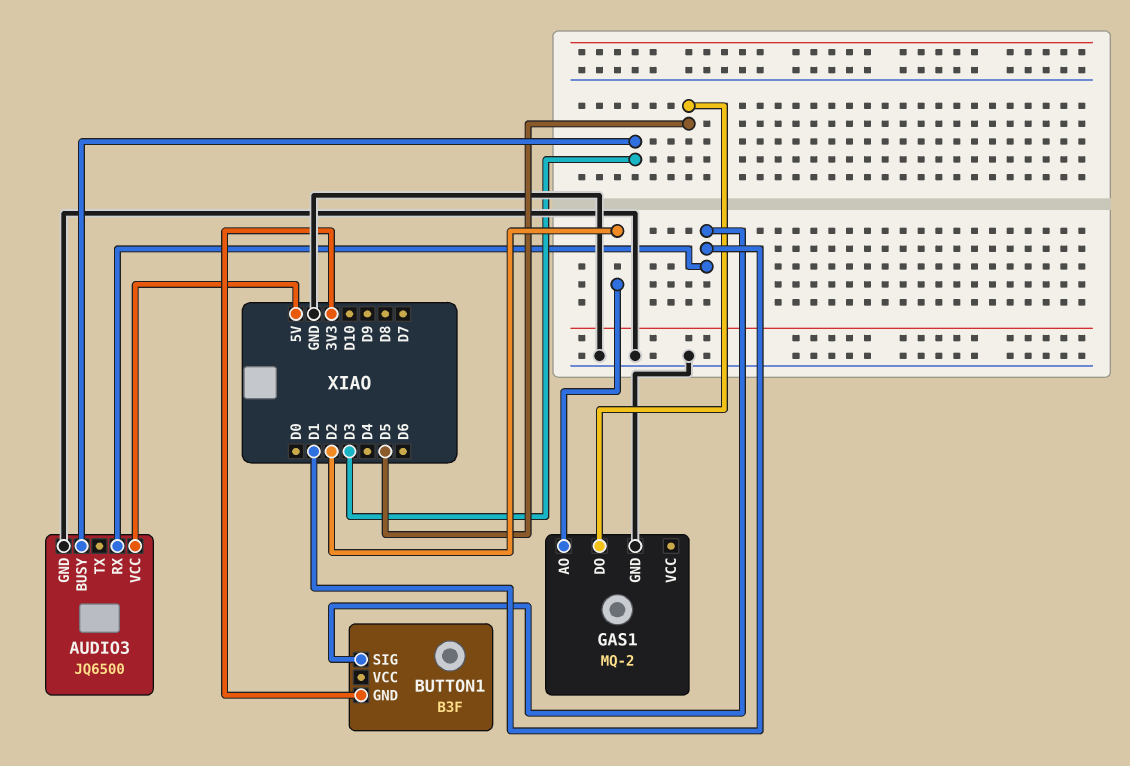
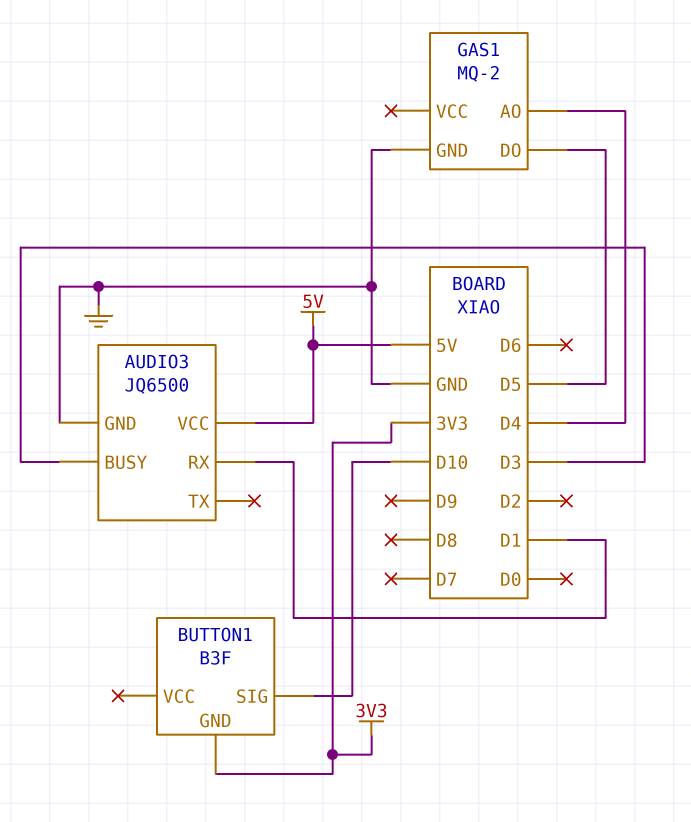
BUTTON1 pin SIG: D1 -> D10
GAS1 pin AO: D2 -> D4

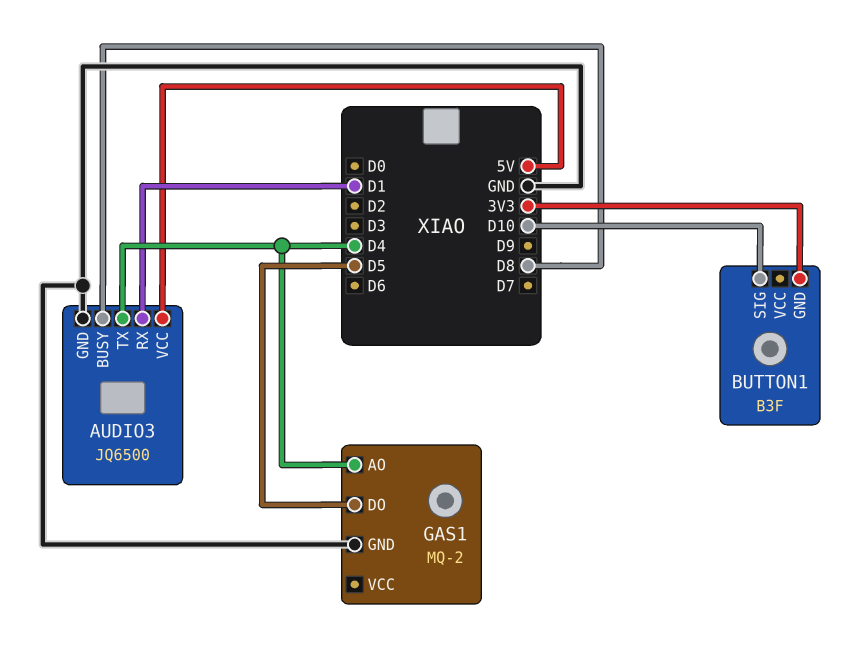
AUDIO3 pin BUSY: D3 -> D8
AUDIO3 pin TX: none -> D4

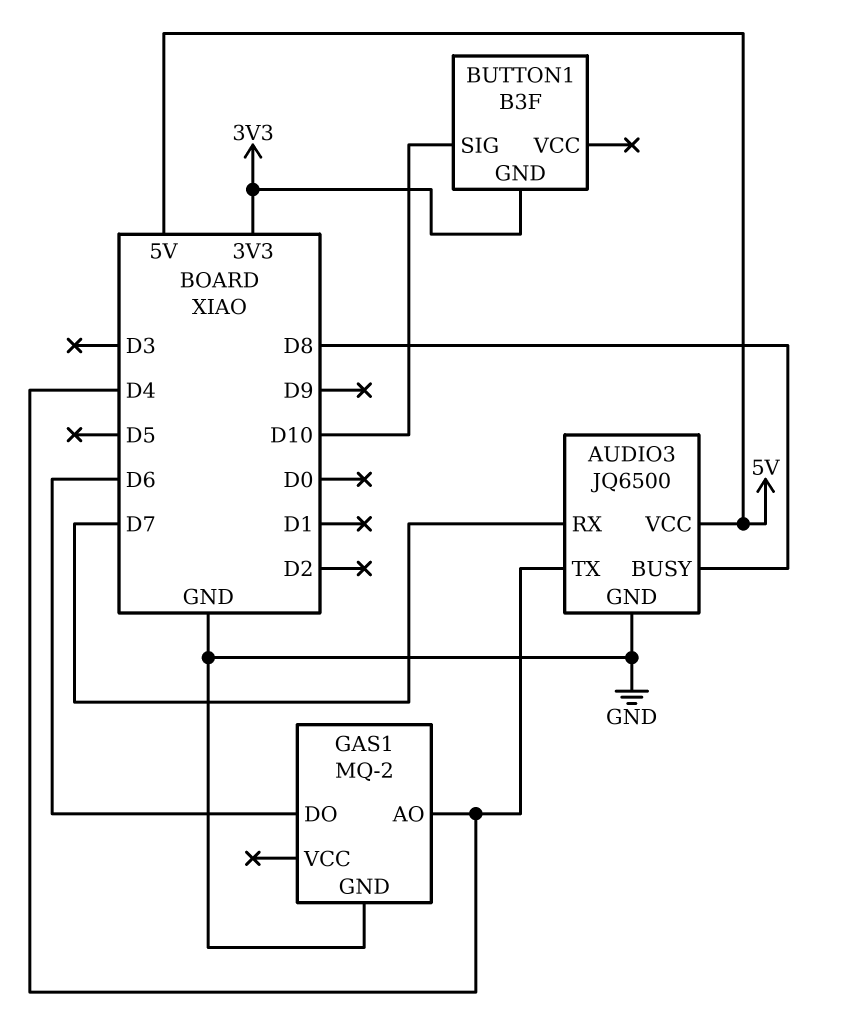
AUDIO3 pin RX: D1 -> D7
GAS1 pin DO: D5 -> D6

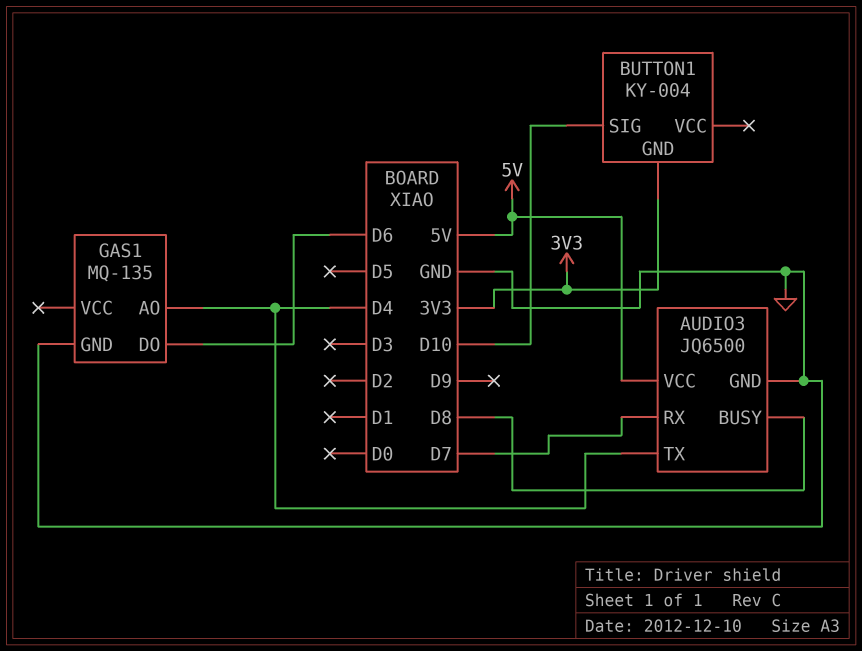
BUTTON1: B3F -> KY-004
GAS1: MQ-2 -> MQ-135

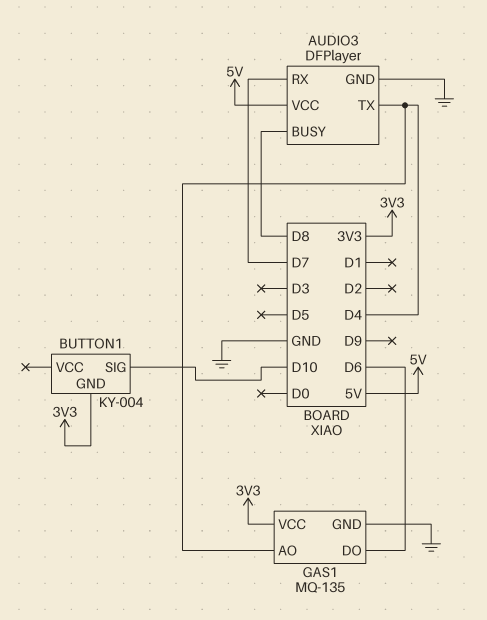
AUDIO3: JQ6500 -> DFPlayer
GAS1 pin VCC: none -> 3V3

